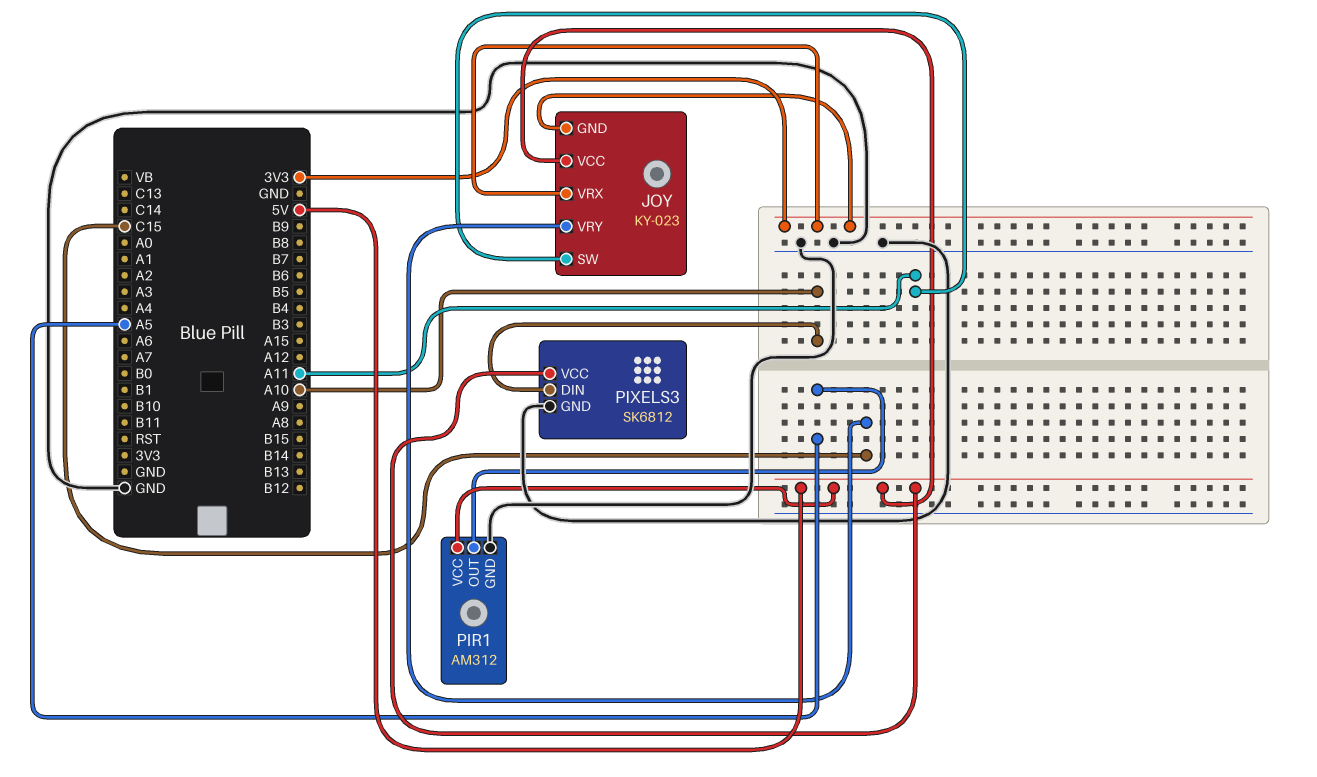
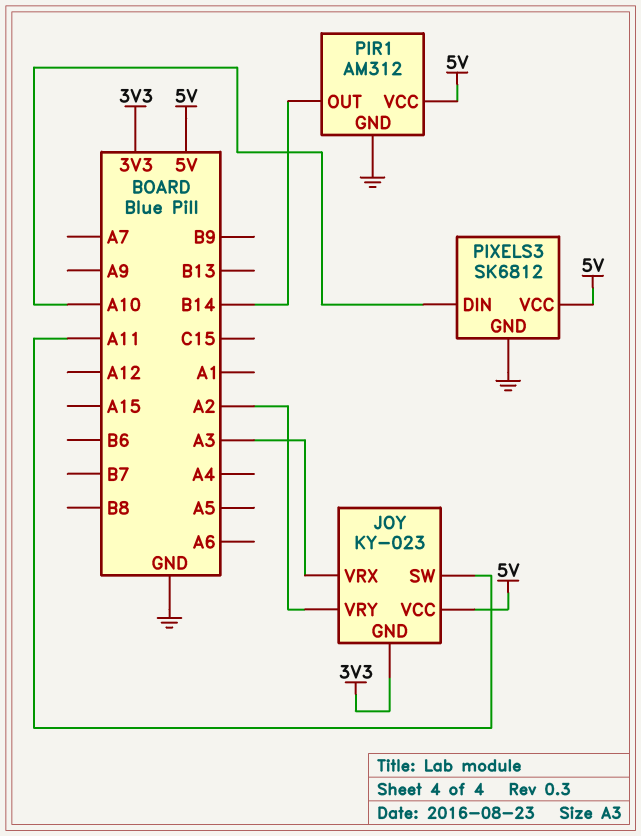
JOY pin VRX: 3V3 -> A3
JOY pin VRY: C15 -> A2
PIR1 pin OUT: A5 -> B14

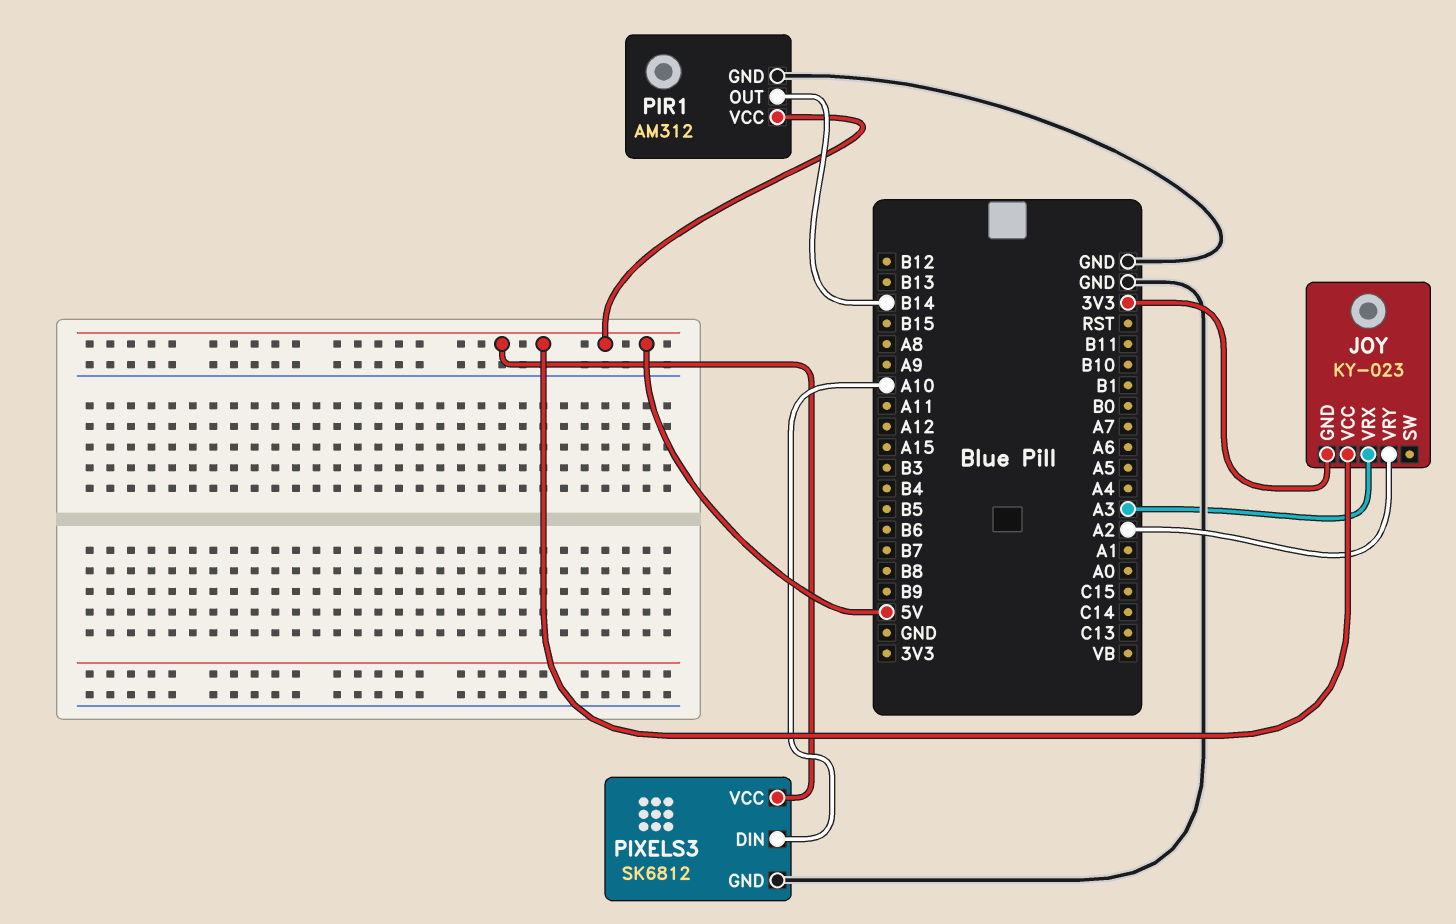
JOY pin SW: A11 -> none

